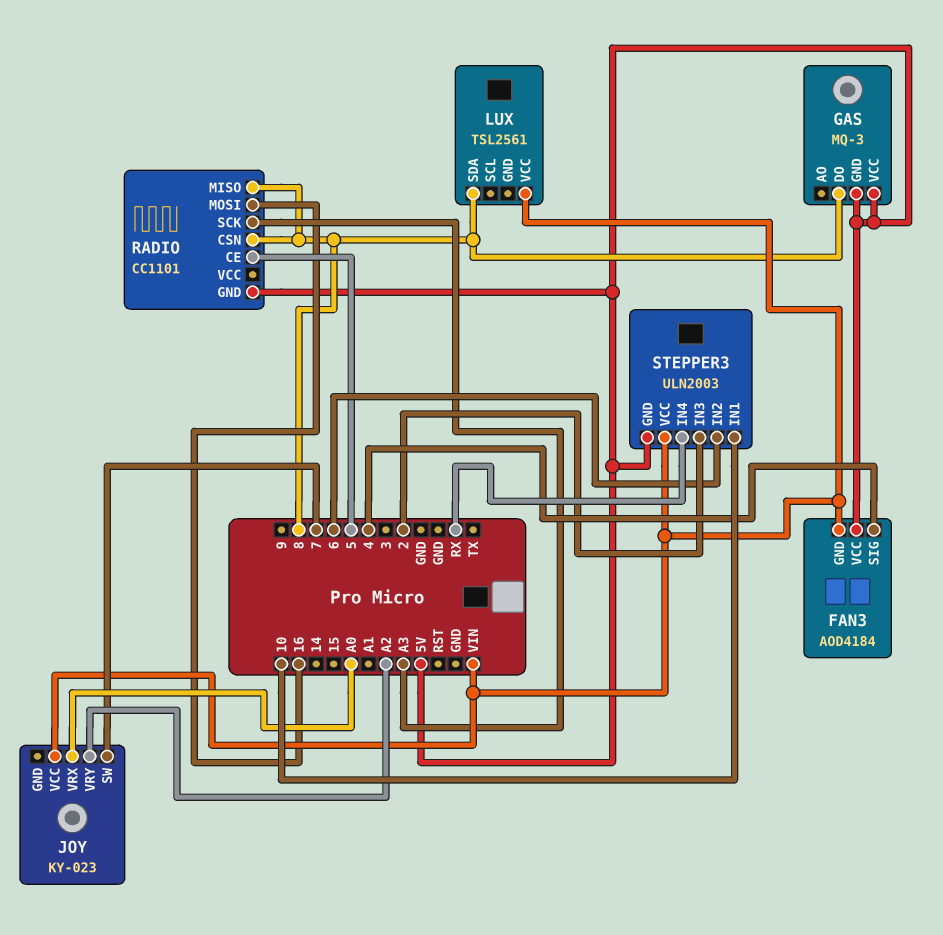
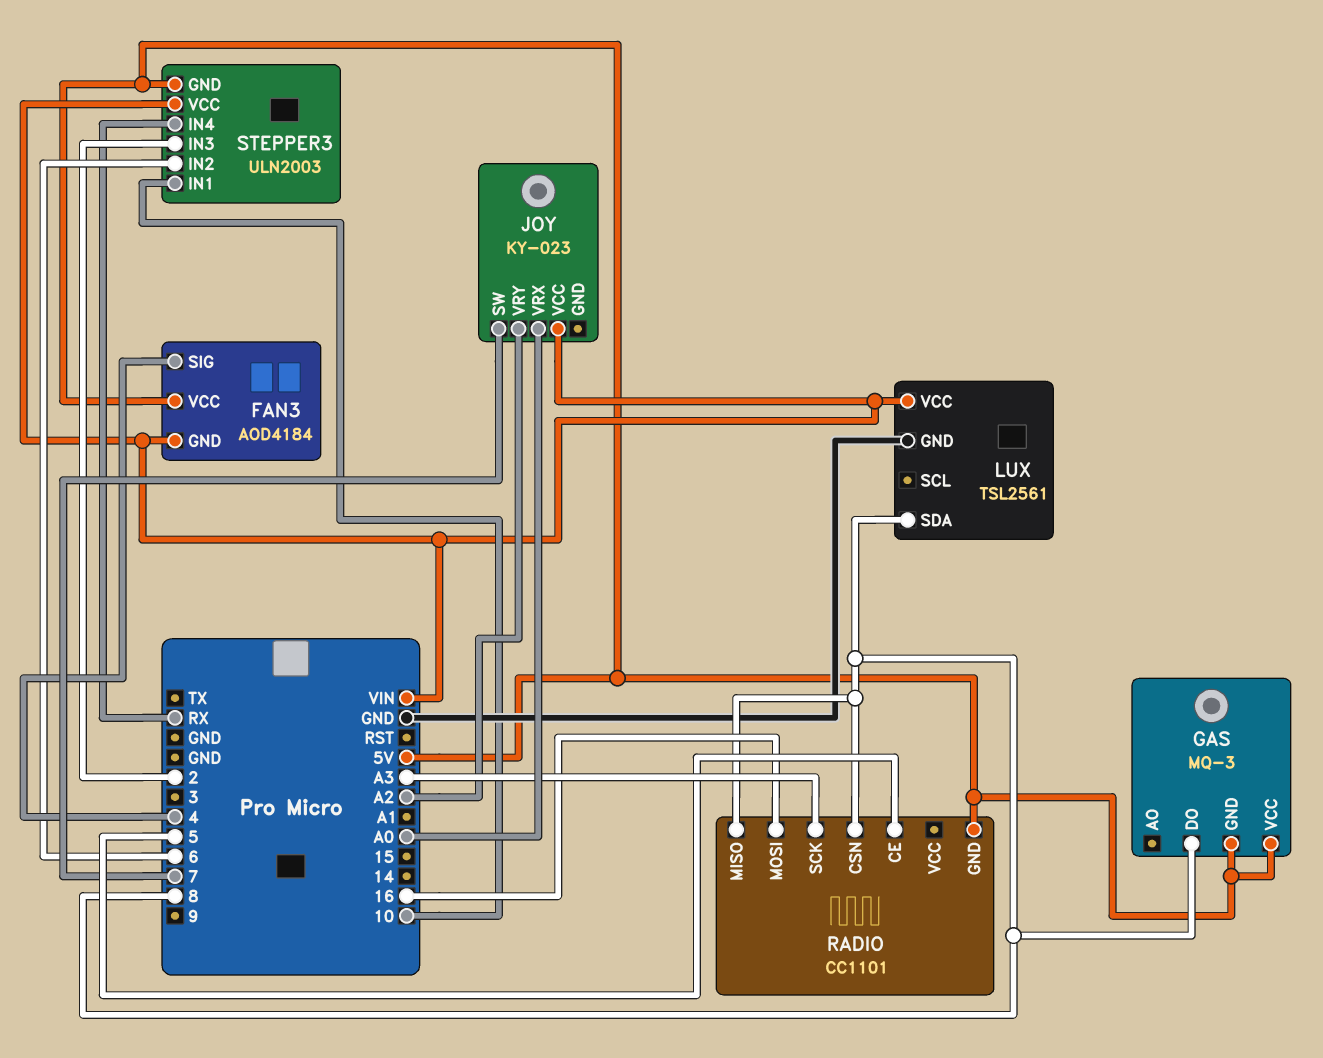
LUX pin GND: none -> GND

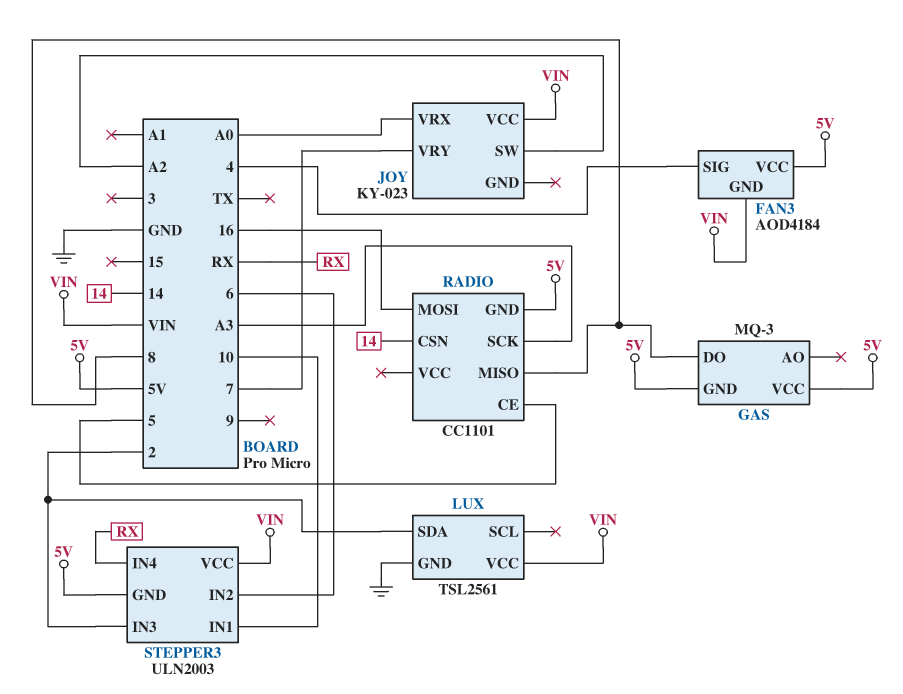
JOY pin SW: 7 -> A2
JOY pin VRY: A2 -> 7
LUX pin SDA: 8 -> 2
RADIO pin CSN: 8 -> 14

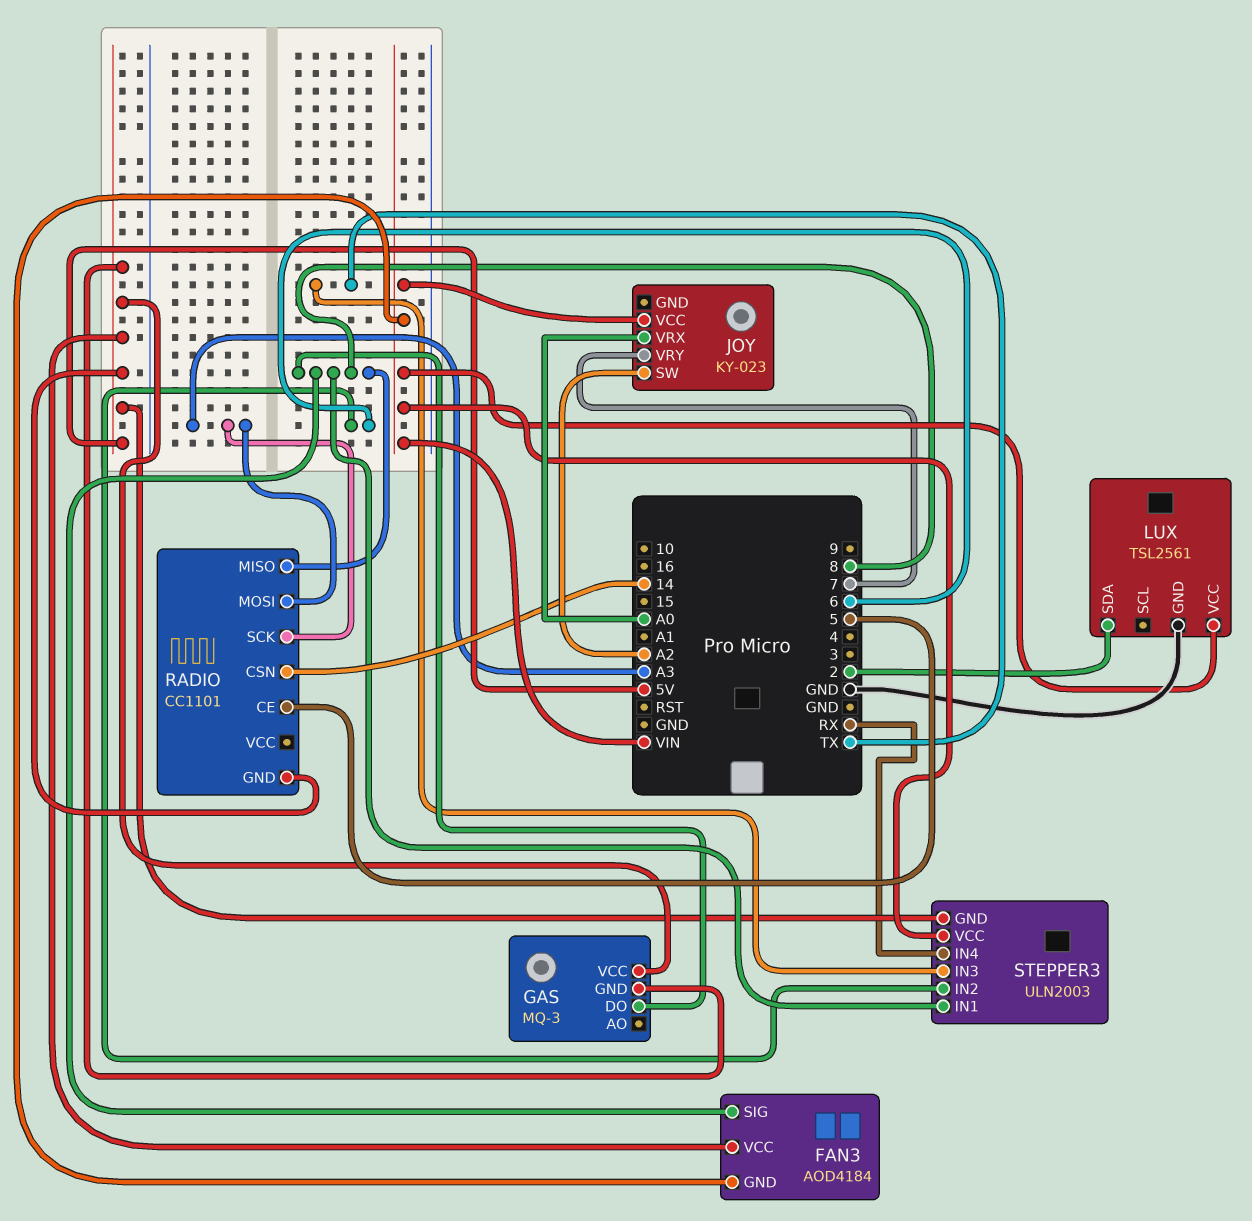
FAN3 pin SIG: 4 -> 8
RADIO pin MOSI: 16 -> A3
STEPPER3 pin IN1: 10 -> 8
STEPPER3 pin IN3: 2 -> TX

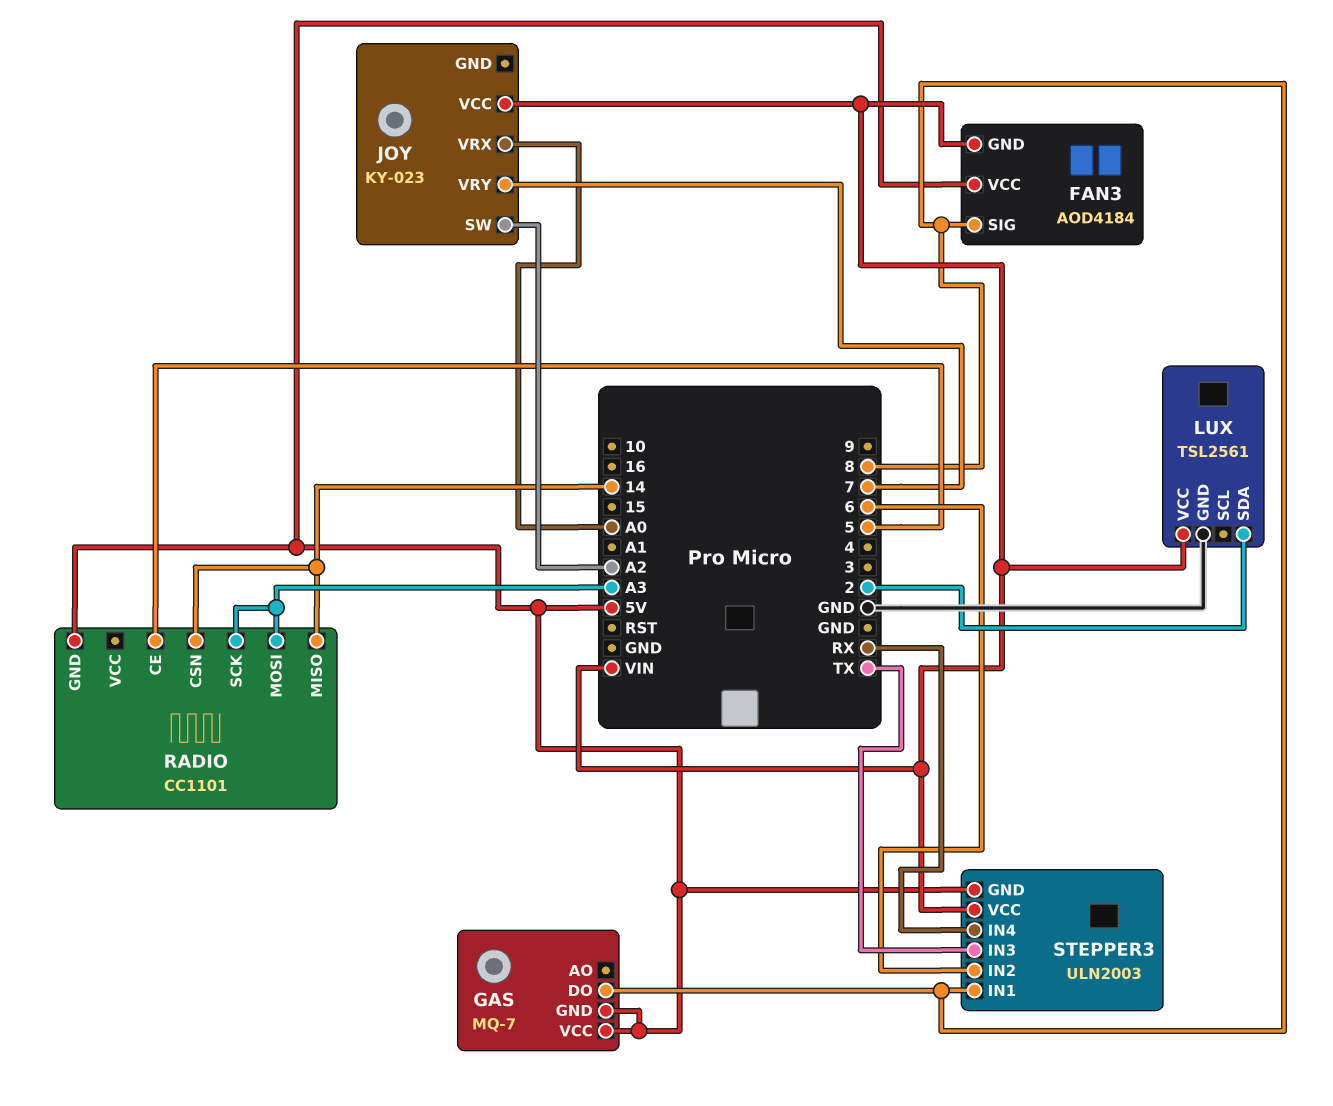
GAS: MQ-3 -> MQ-7
RADIO pin MISO: 8 -> 14

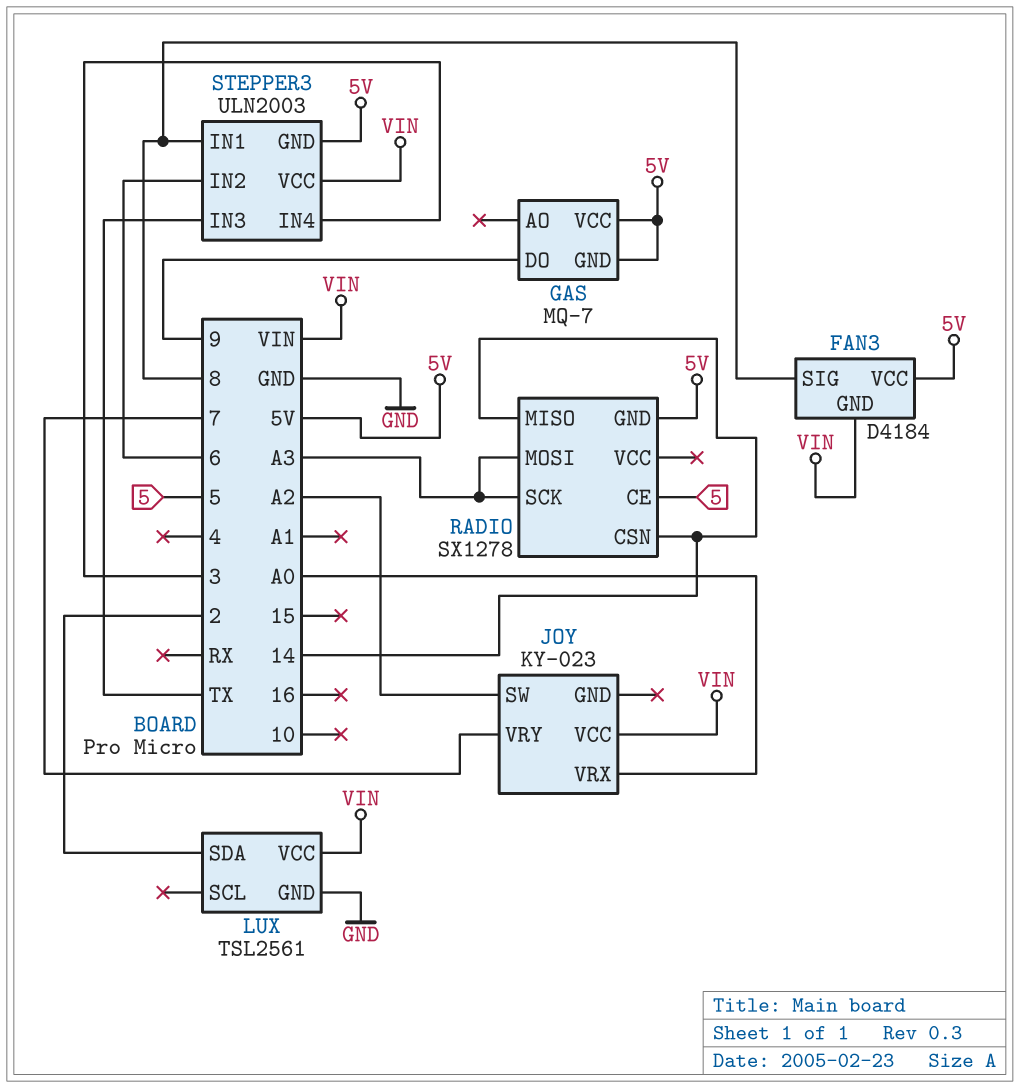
FAN3: AOD4184 -> D4184
GAS pin DO: 8 -> 9
RADIO: CC1101 -> SX1278
STEPPER3 pin IN4: RX -> 3

